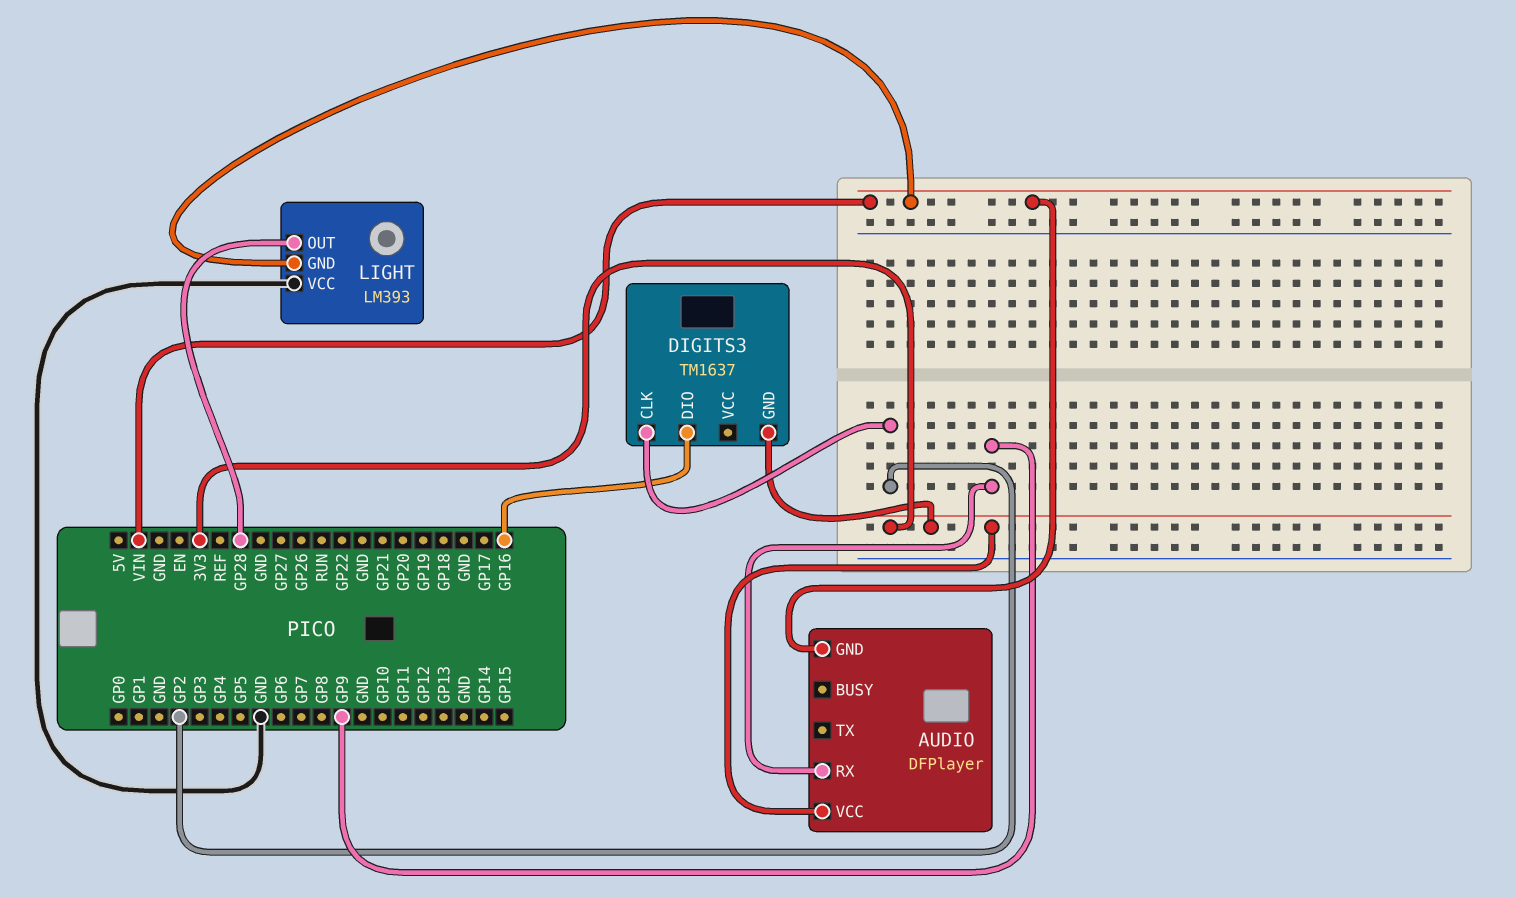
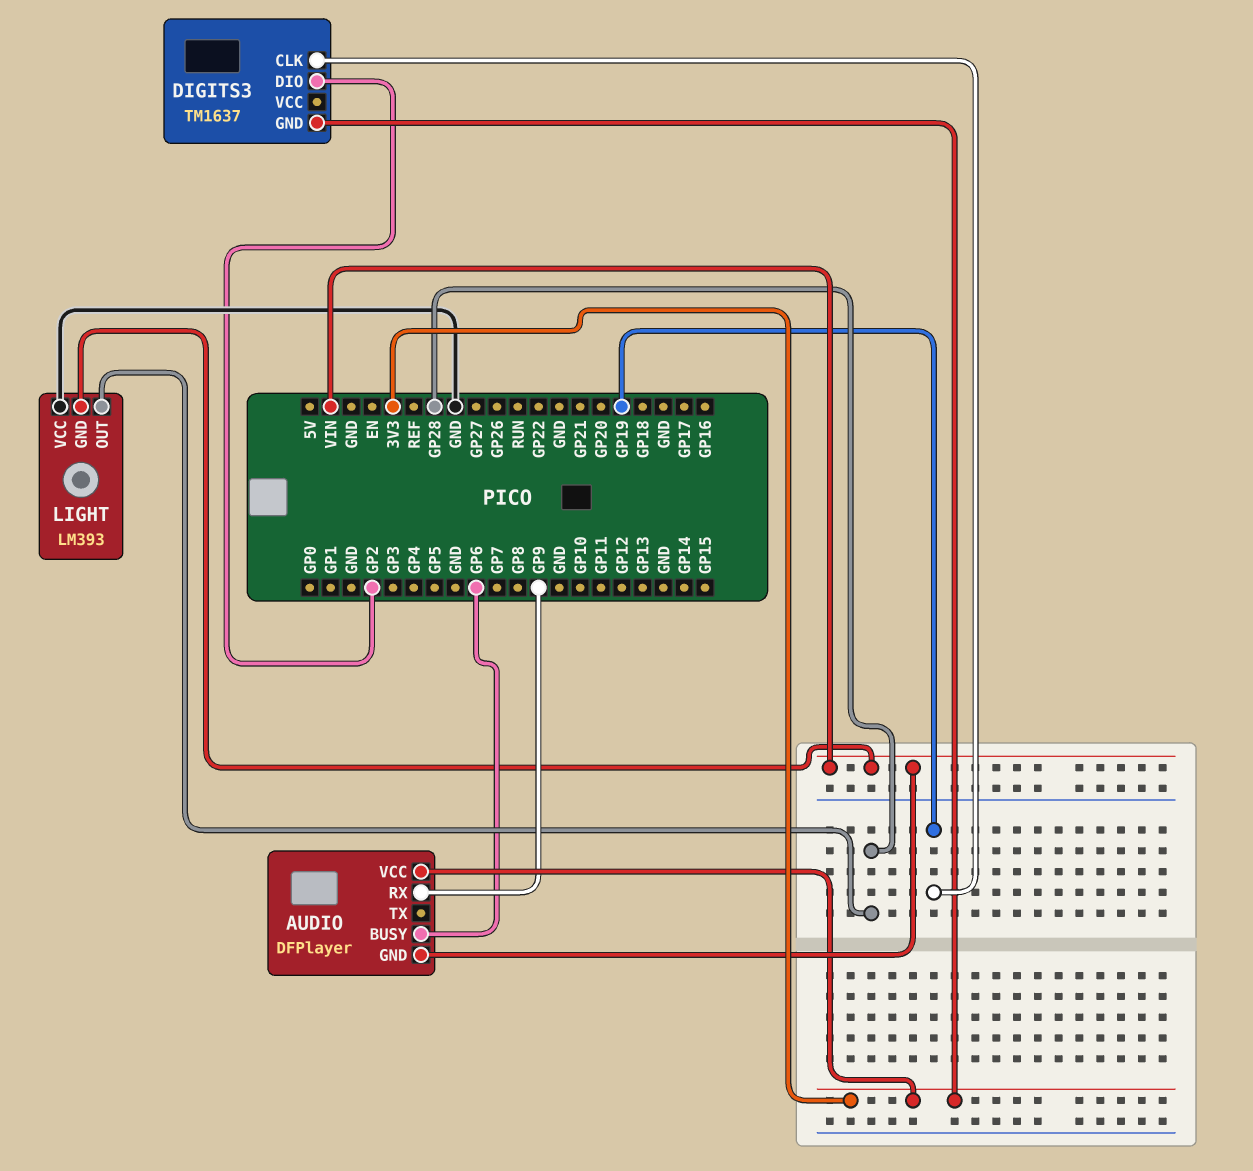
AUDIO pin BUSY: none -> GP6
DIGITS3 pin CLK: GP2 -> GP19
DIGITS3 pin DIO: GP16 -> GP2

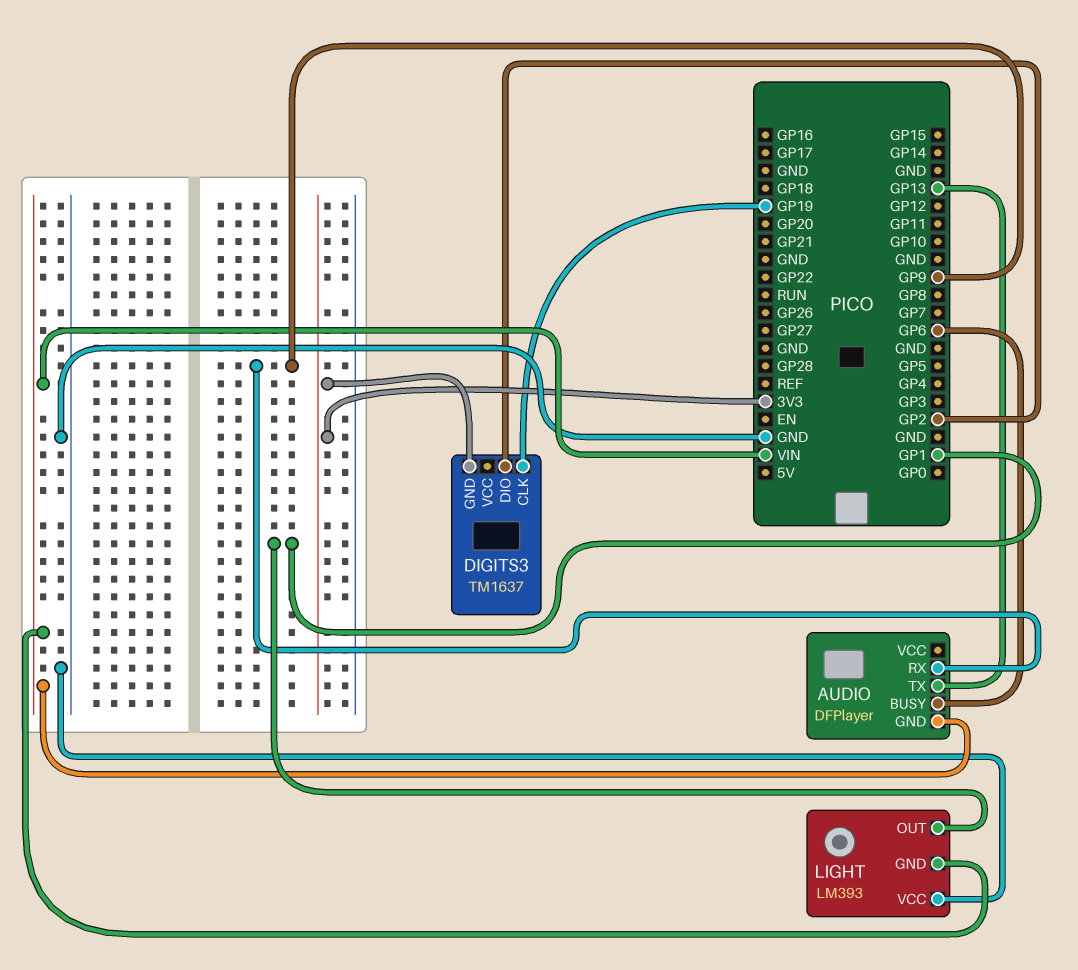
AUDIO pin TX: none -> GP13
AUDIO pin VCC: 3V3 -> none
LIGHT pin OUT: GP28 -> GP1

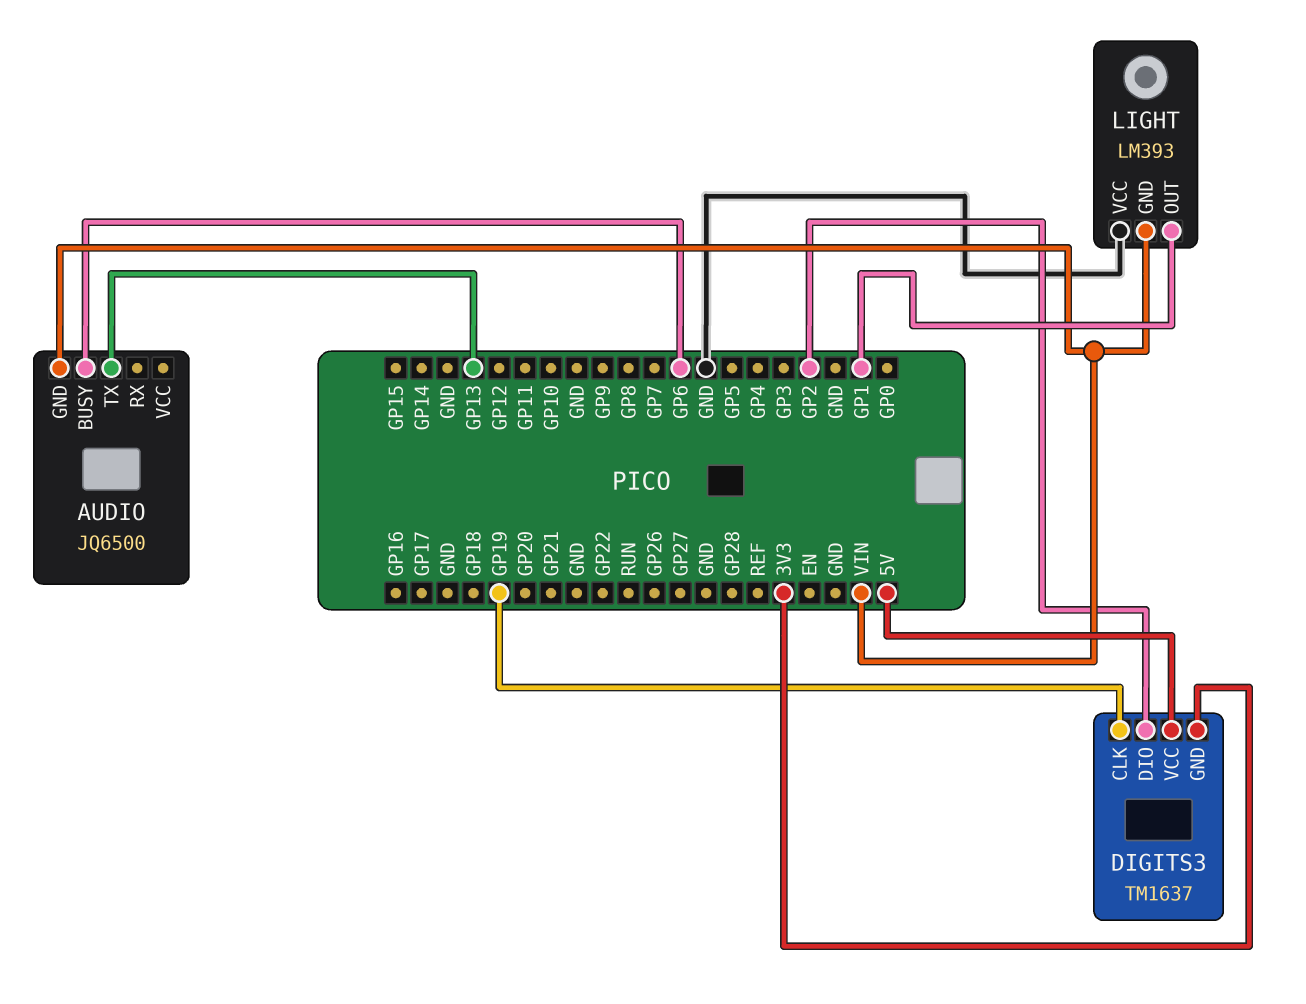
AUDIO: DFPlayer -> JQ6500
AUDIO pin RX: GP9 -> none
DIGITS3 pin VCC: none -> 5V

